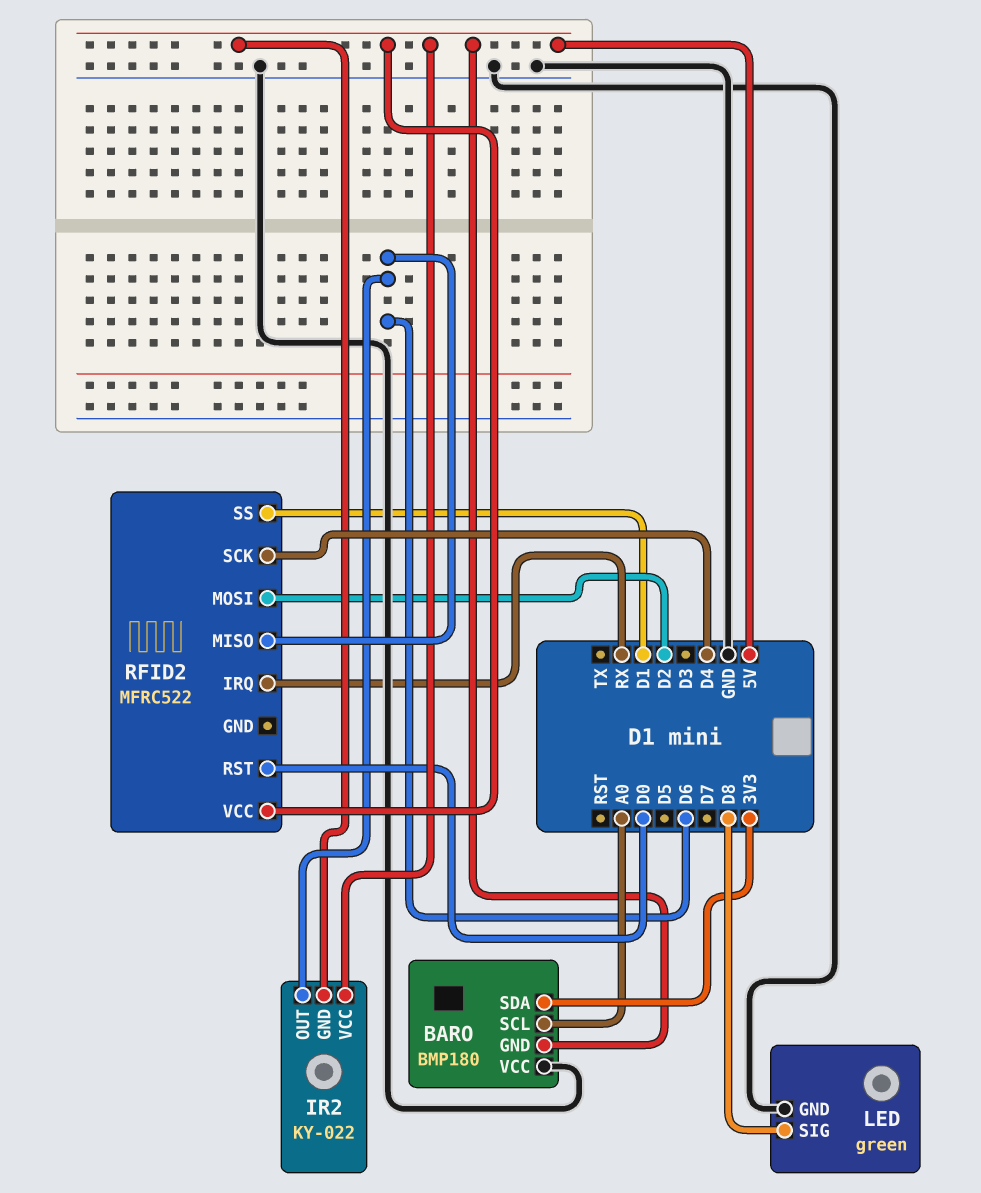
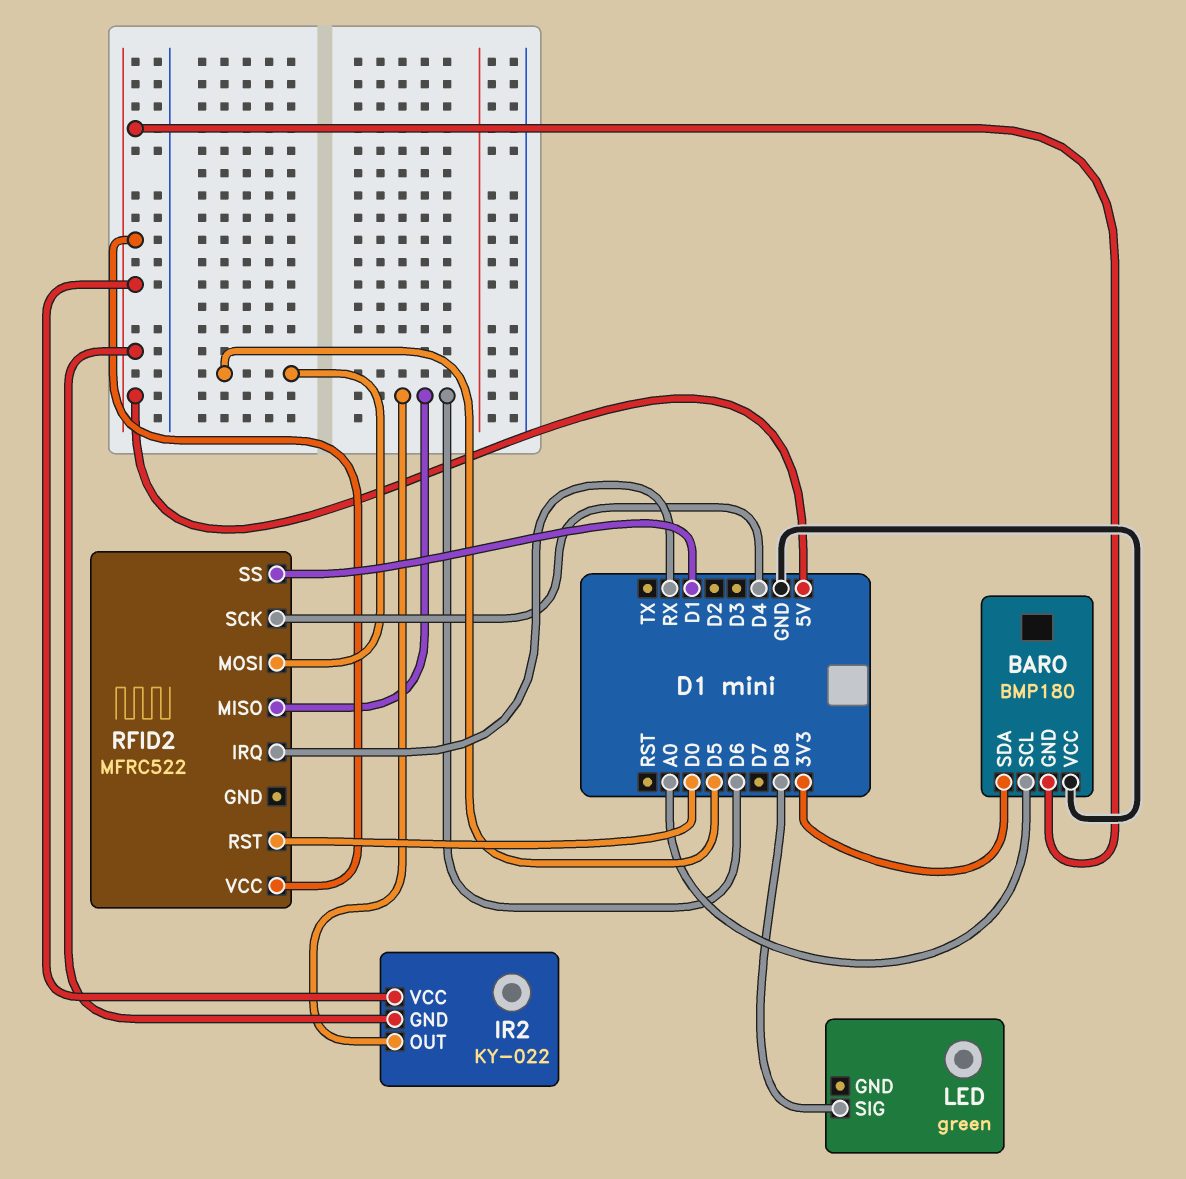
LED pin GND: GND -> none
RFID2 pin MOSI: D2 -> D5

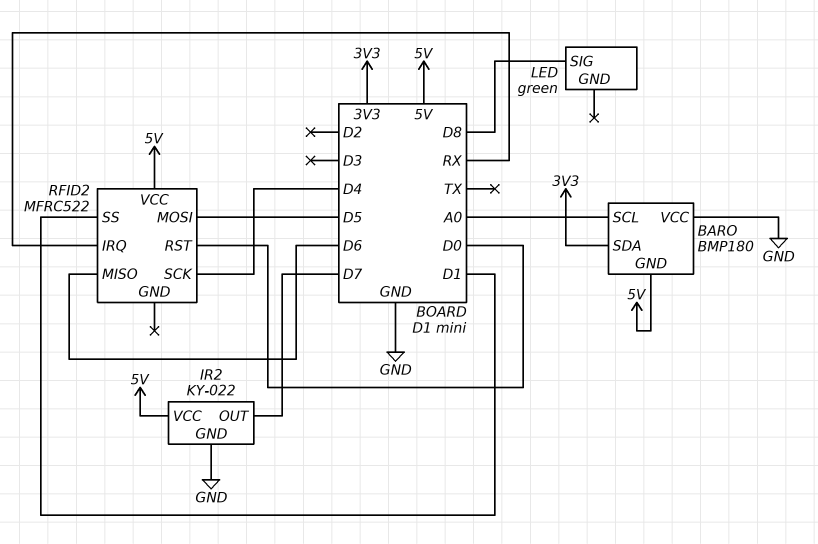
IR2 pin GND: 5V -> GND
IR2 pin OUT: D6 -> D7

